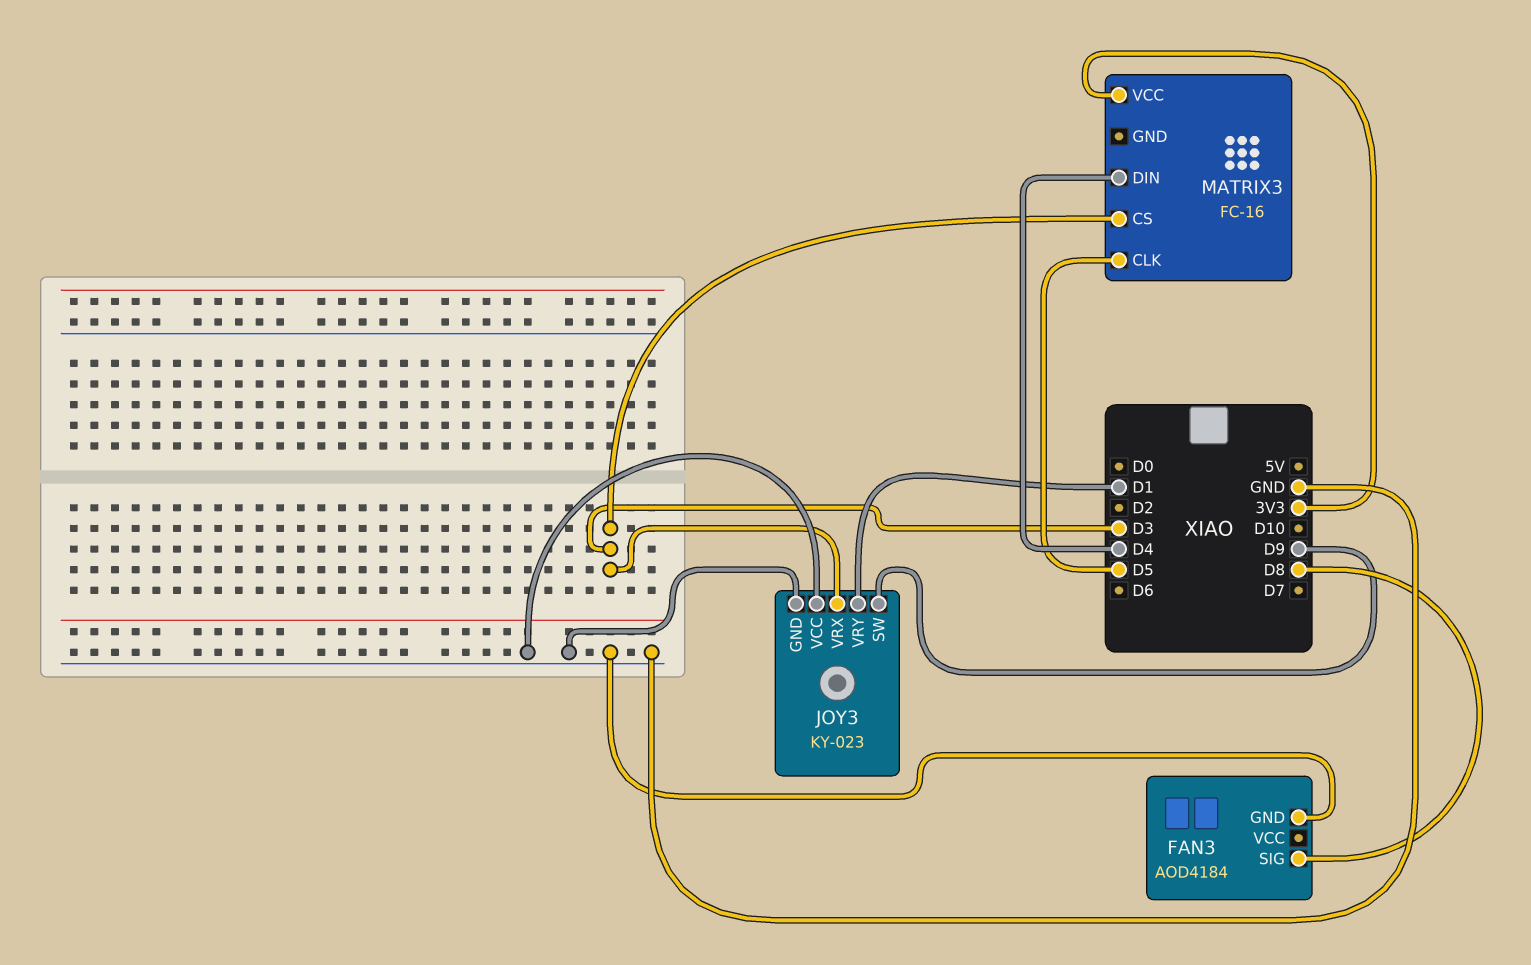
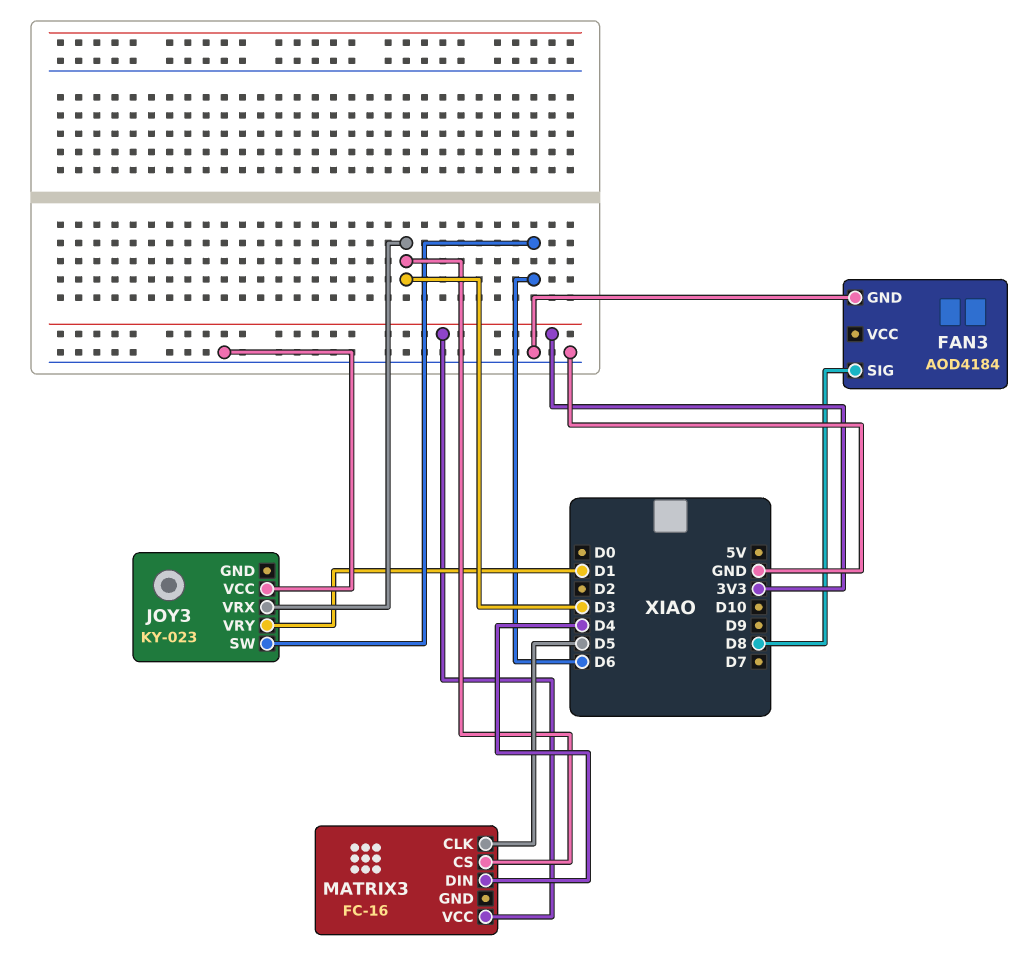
JOY3 pin GND: GND -> none
JOY3 pin SW: D9 -> D6

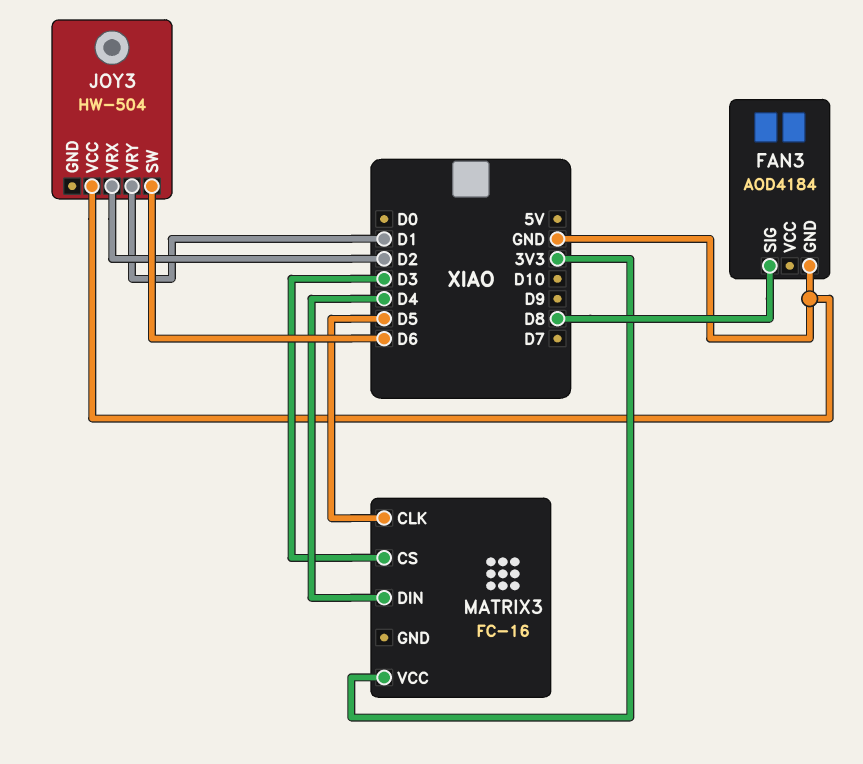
JOY3: KY-023 -> HW-504
JOY3 pin VRX: D3 -> D2

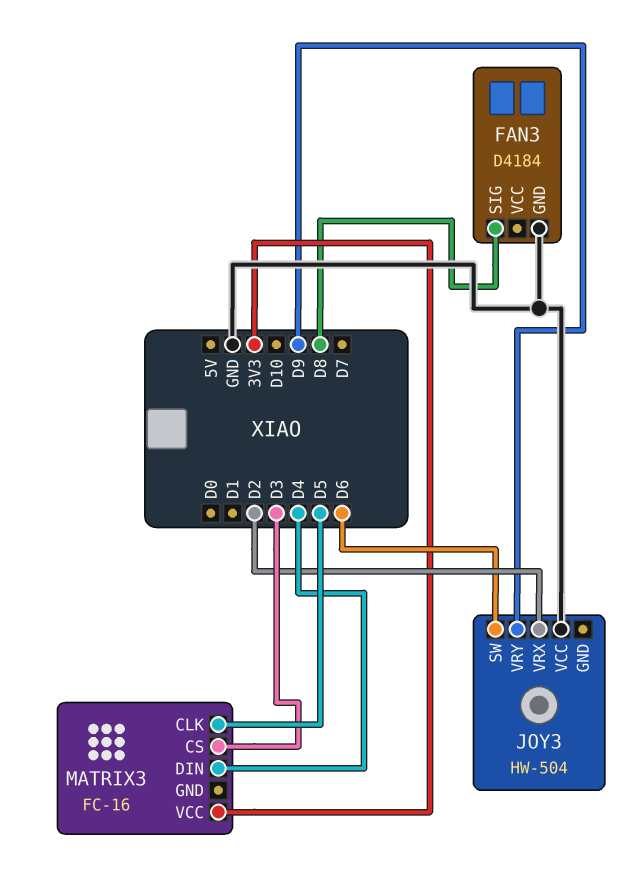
FAN3: AOD4184 -> D4184
JOY3 pin VRY: D1 -> D9

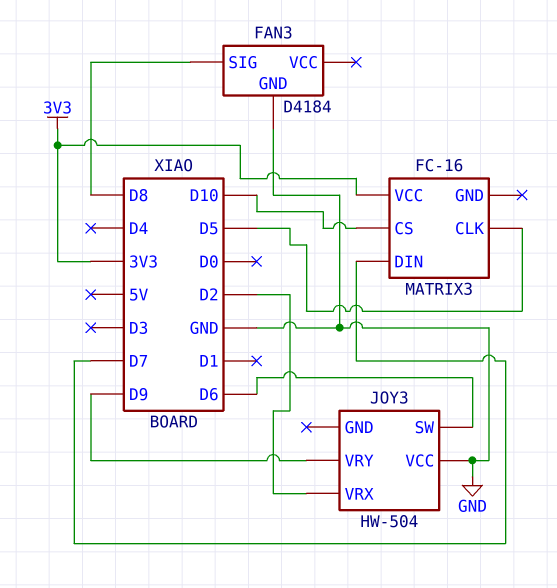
MATRIX3 pin CS: D3 -> D10
MATRIX3 pin DIN: D4 -> D7

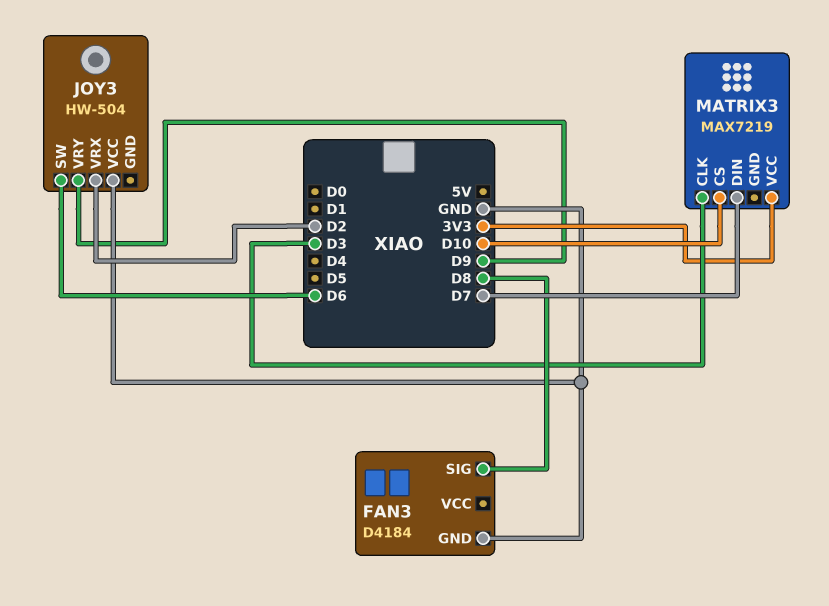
MATRIX3: FC-16 -> MAX7219
MATRIX3 pin CLK: D5 -> D3

